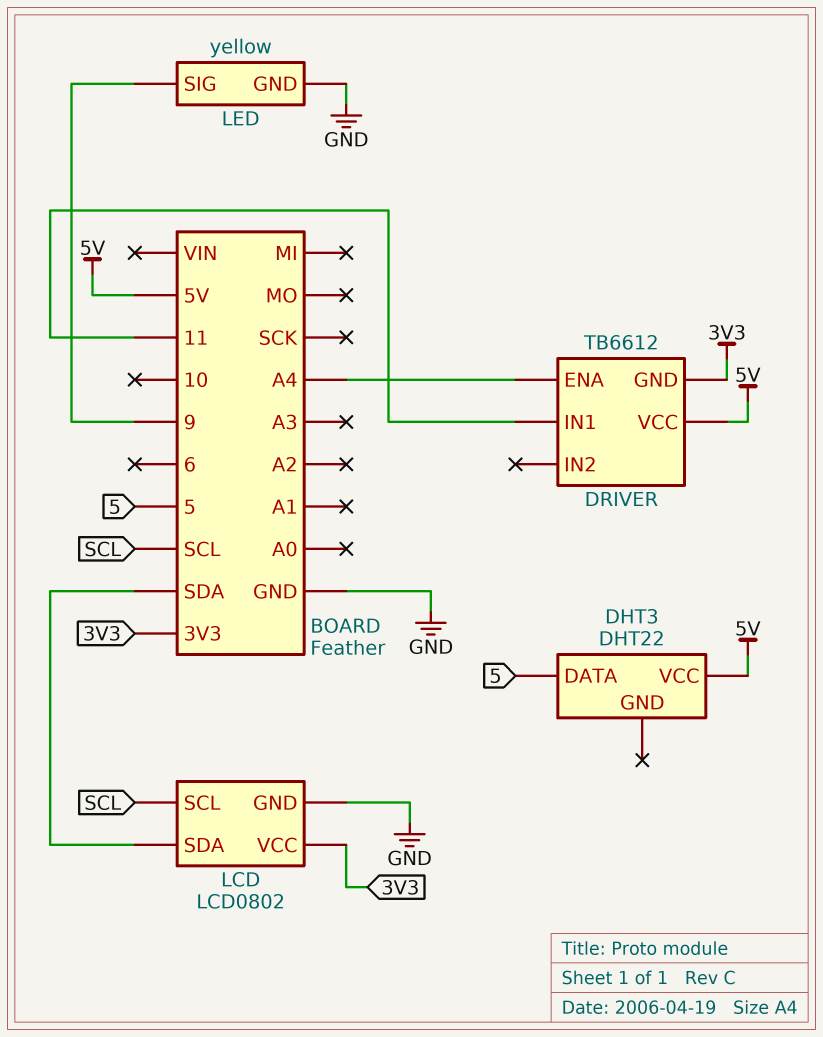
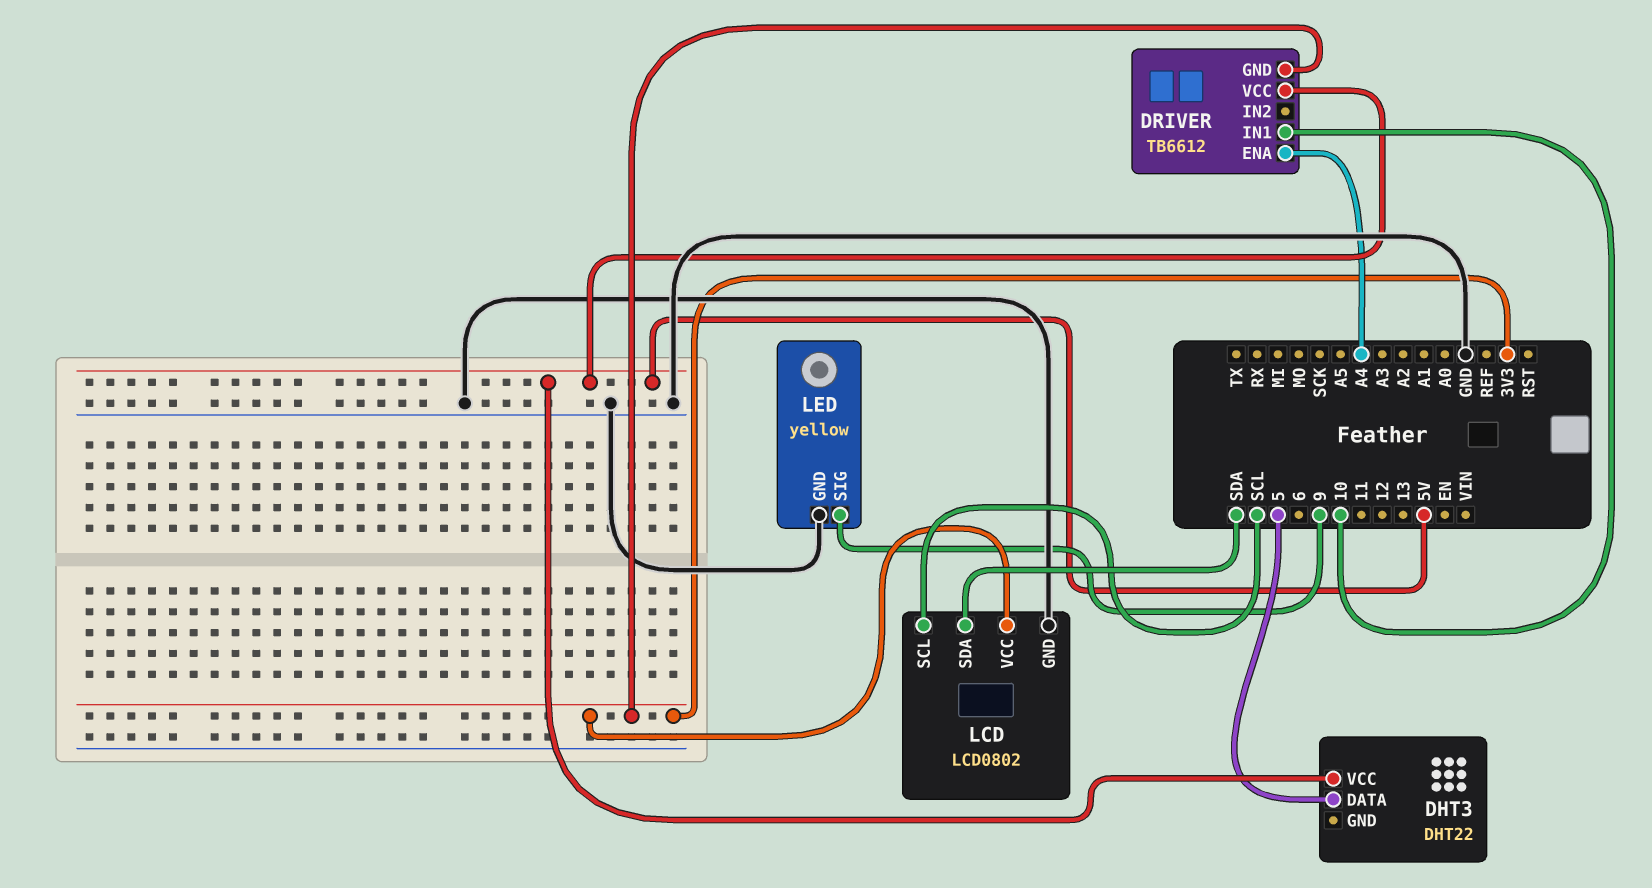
DRIVER pin IN1: 11 -> 10

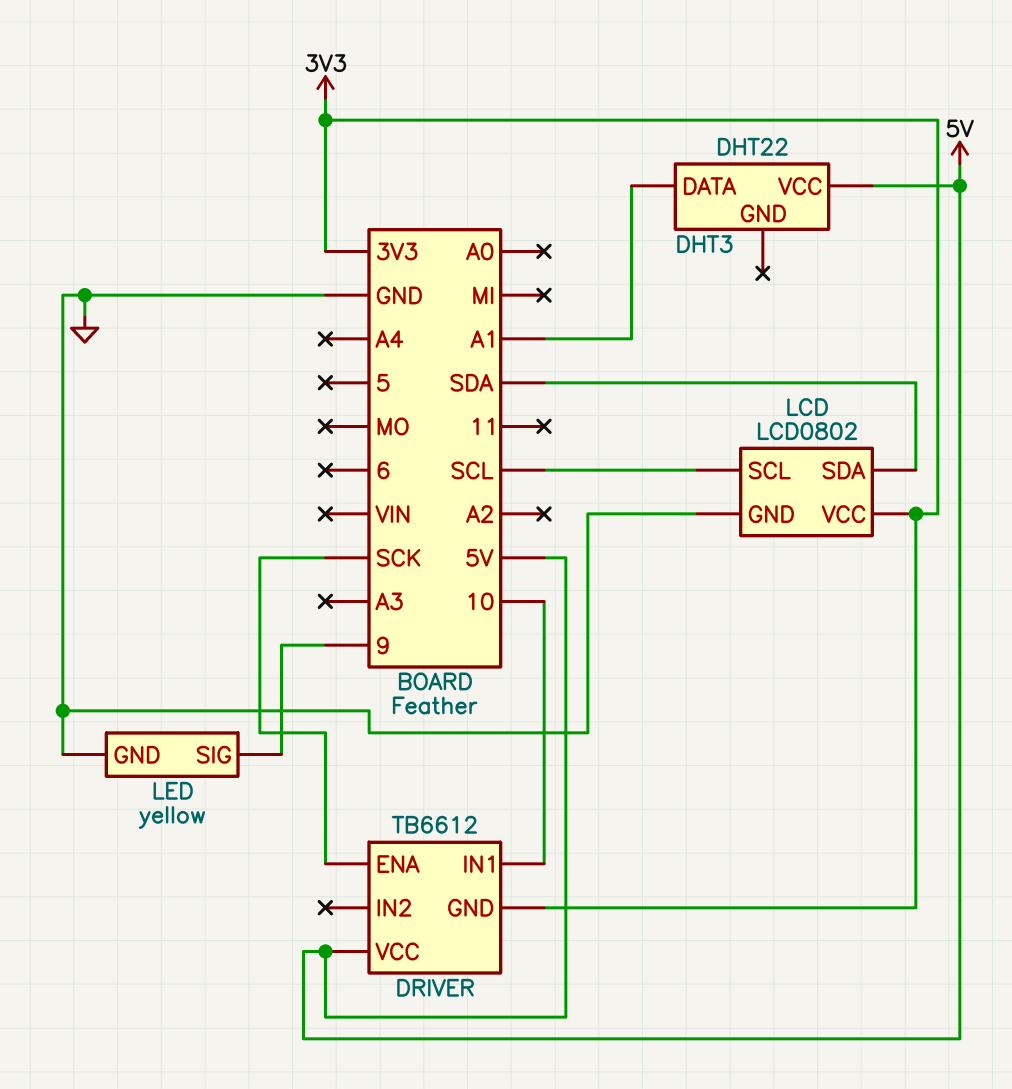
DHT3 pin DATA: 5 -> A1
DRIVER pin ENA: A4 -> SCK

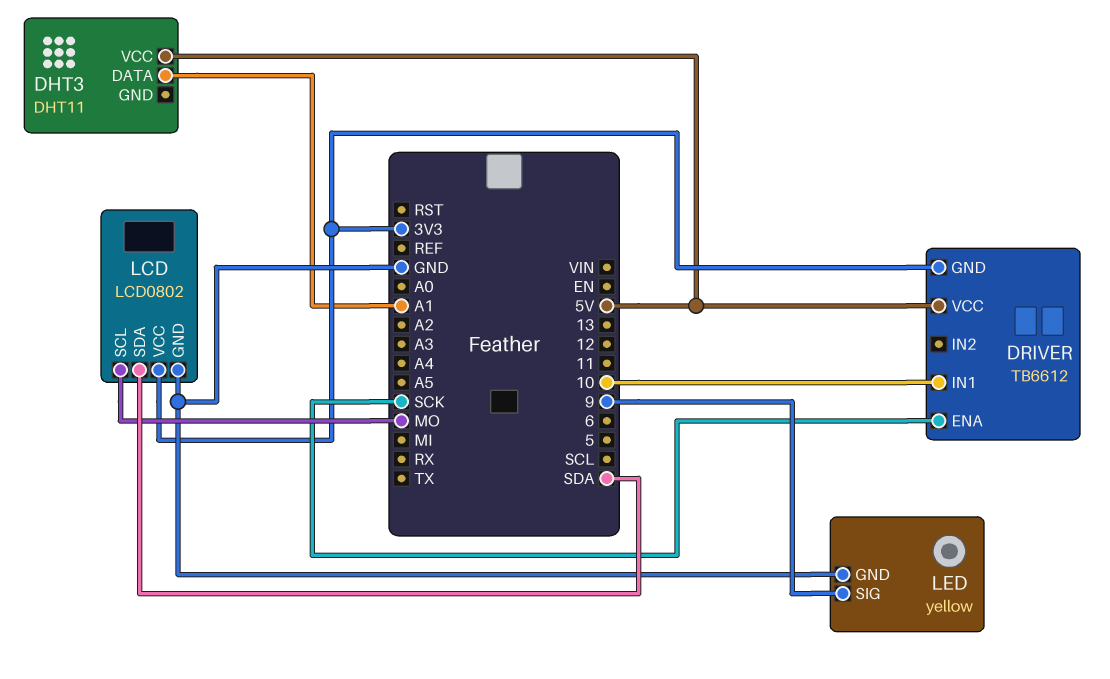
DHT3: DHT22 -> DHT11
LCD pin SCL: SCL -> MO

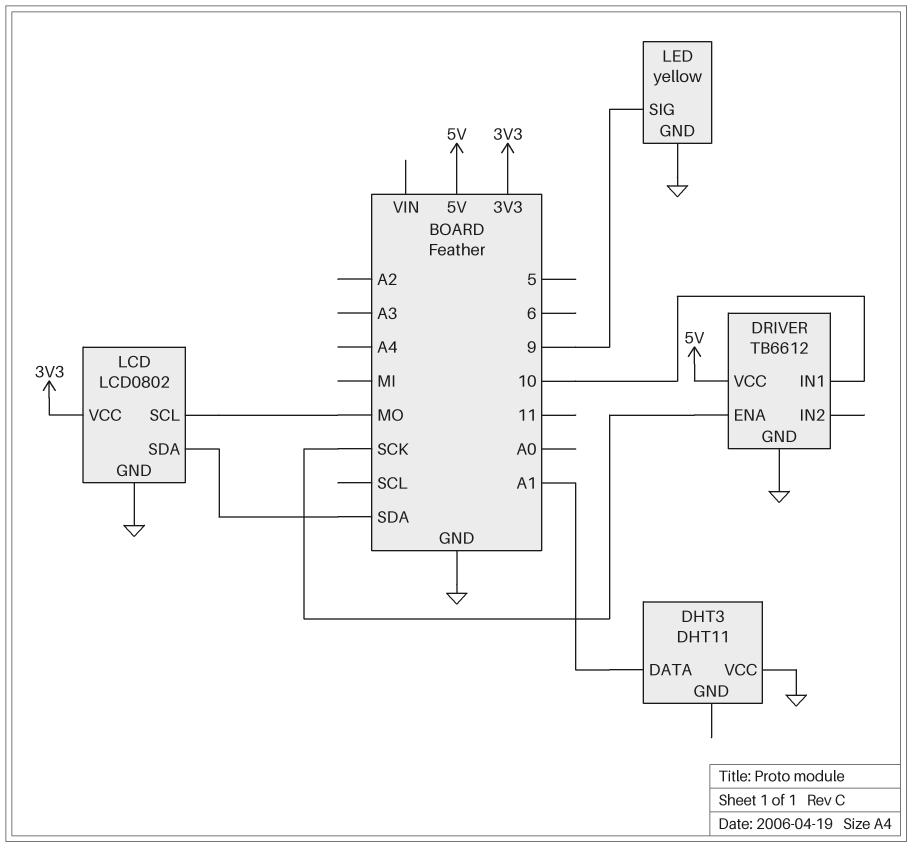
DHT3 pin VCC: 5V -> GND
DRIVER pin GND: 3V3 -> GND

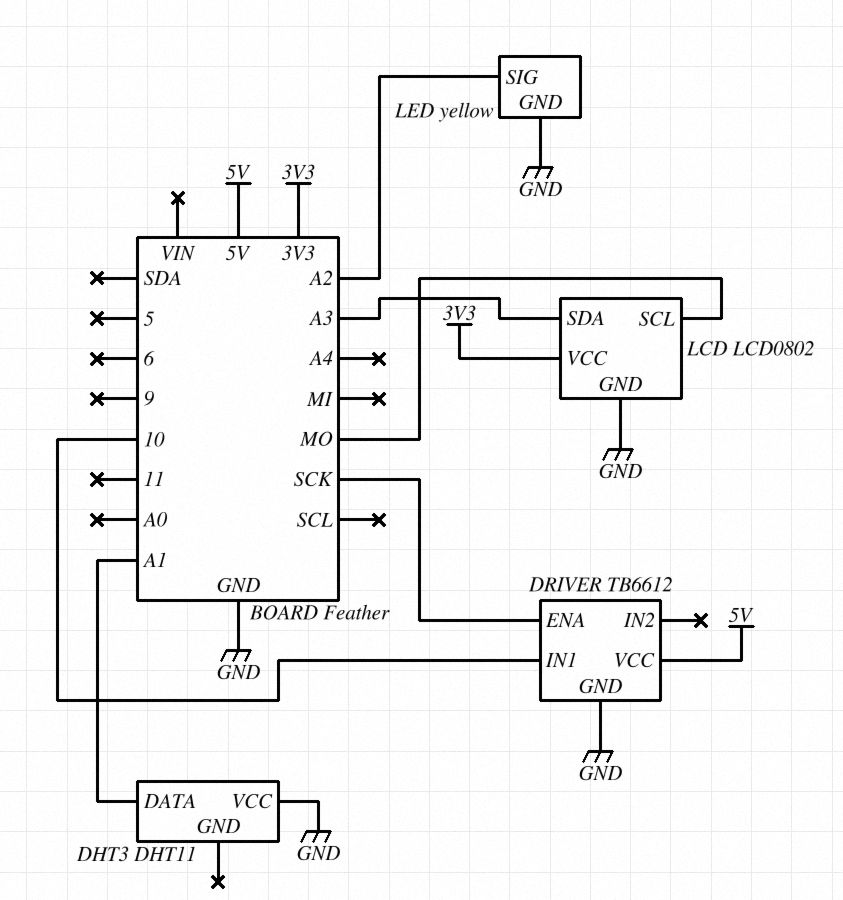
LCD pin SDA: SDA -> A3
LED pin SIG: 9 -> A2

